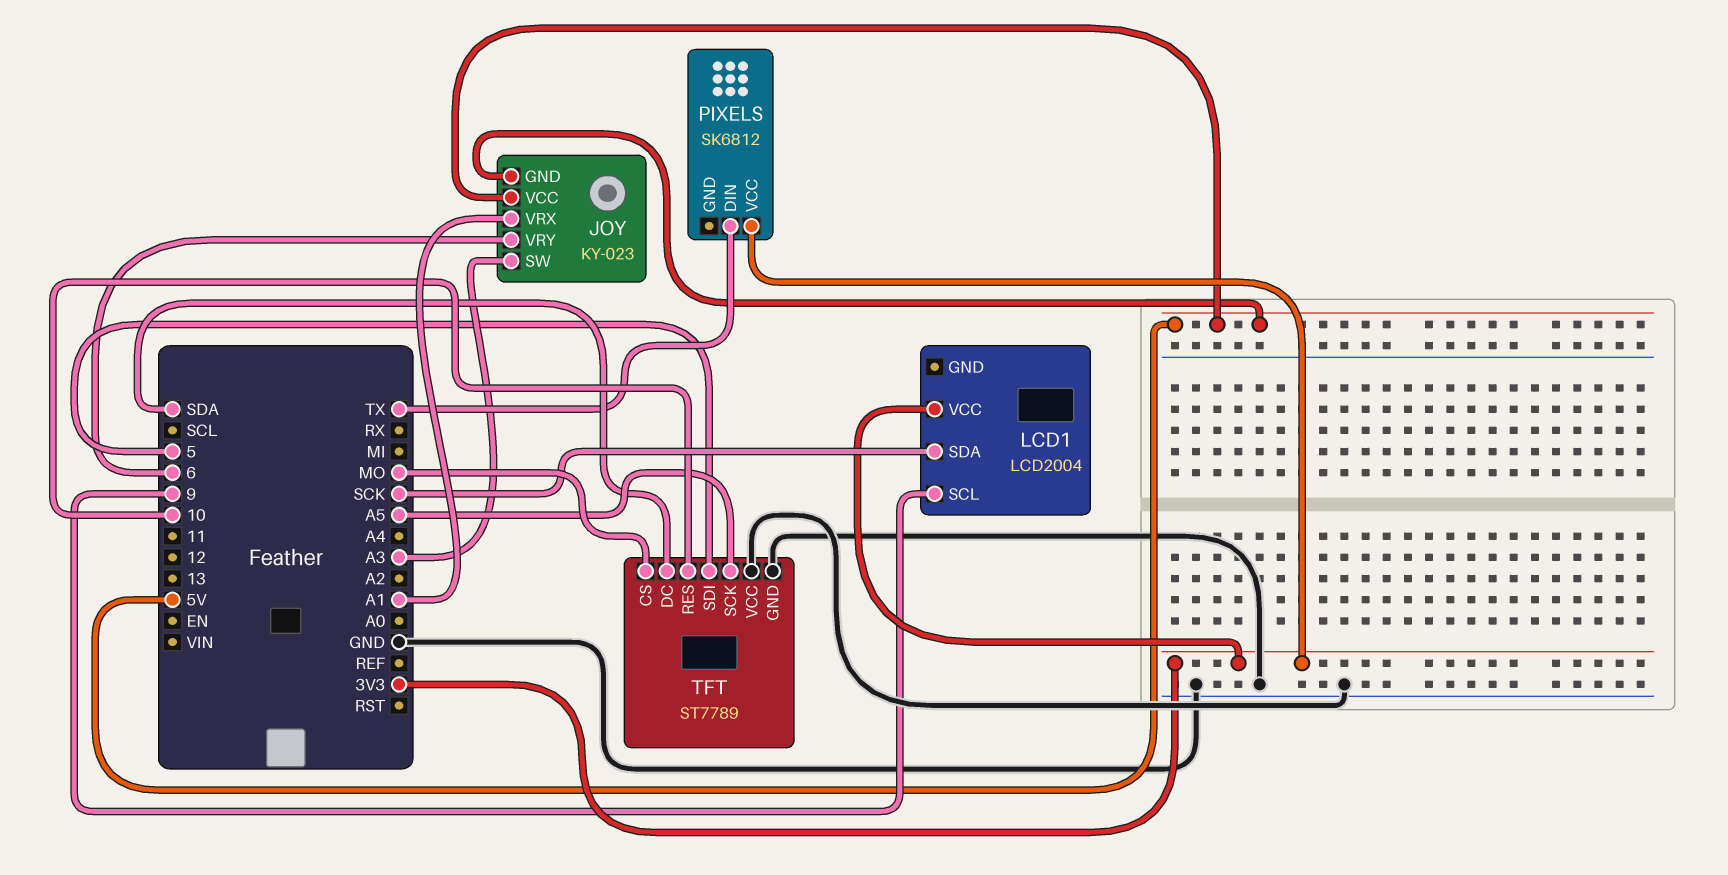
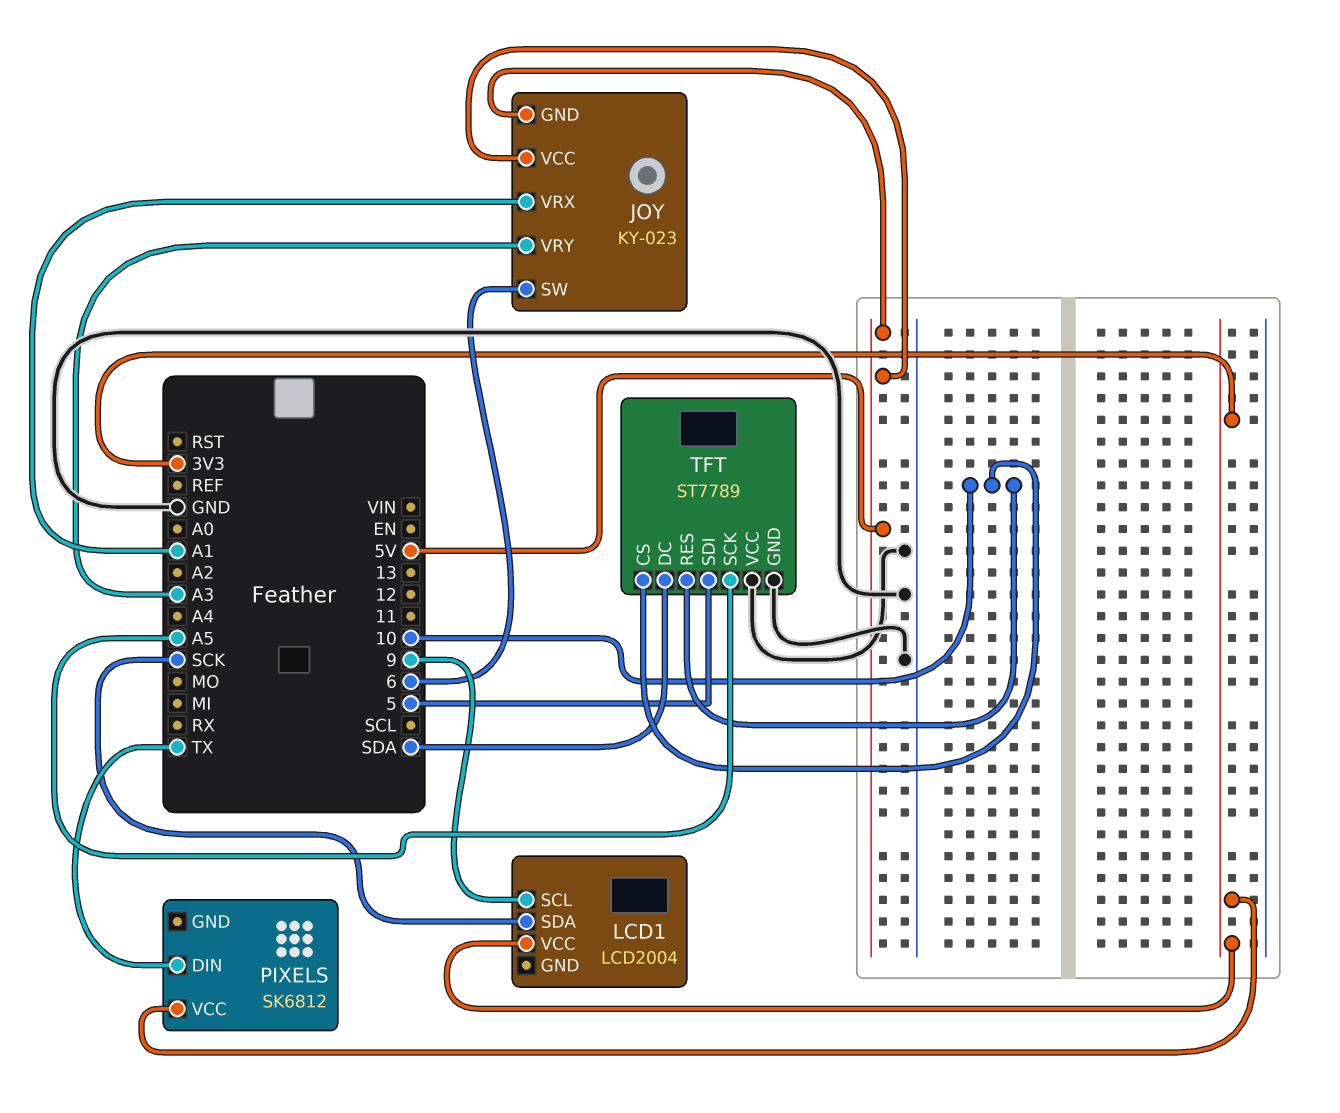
JOY pin SW: A3 -> 6
JOY pin VRY: 6 -> A3
TFT pin CS: MO -> 10

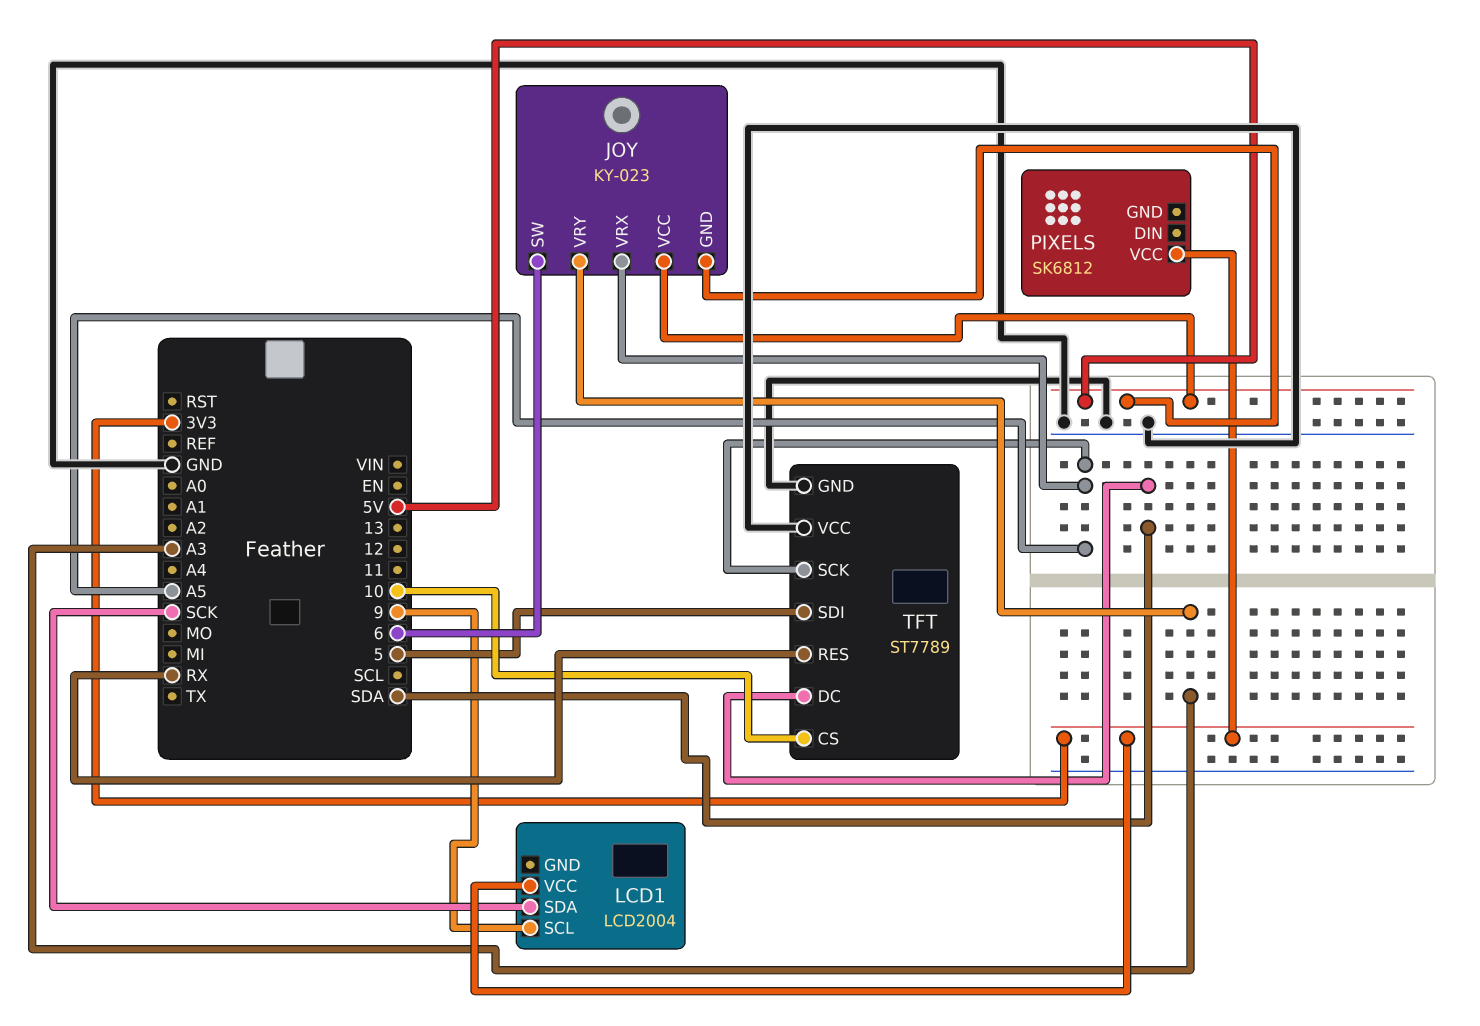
JOY pin VRX: A1 -> A5
PIXELS pin DIN: TX -> none
TFT pin RES: 10 -> RX

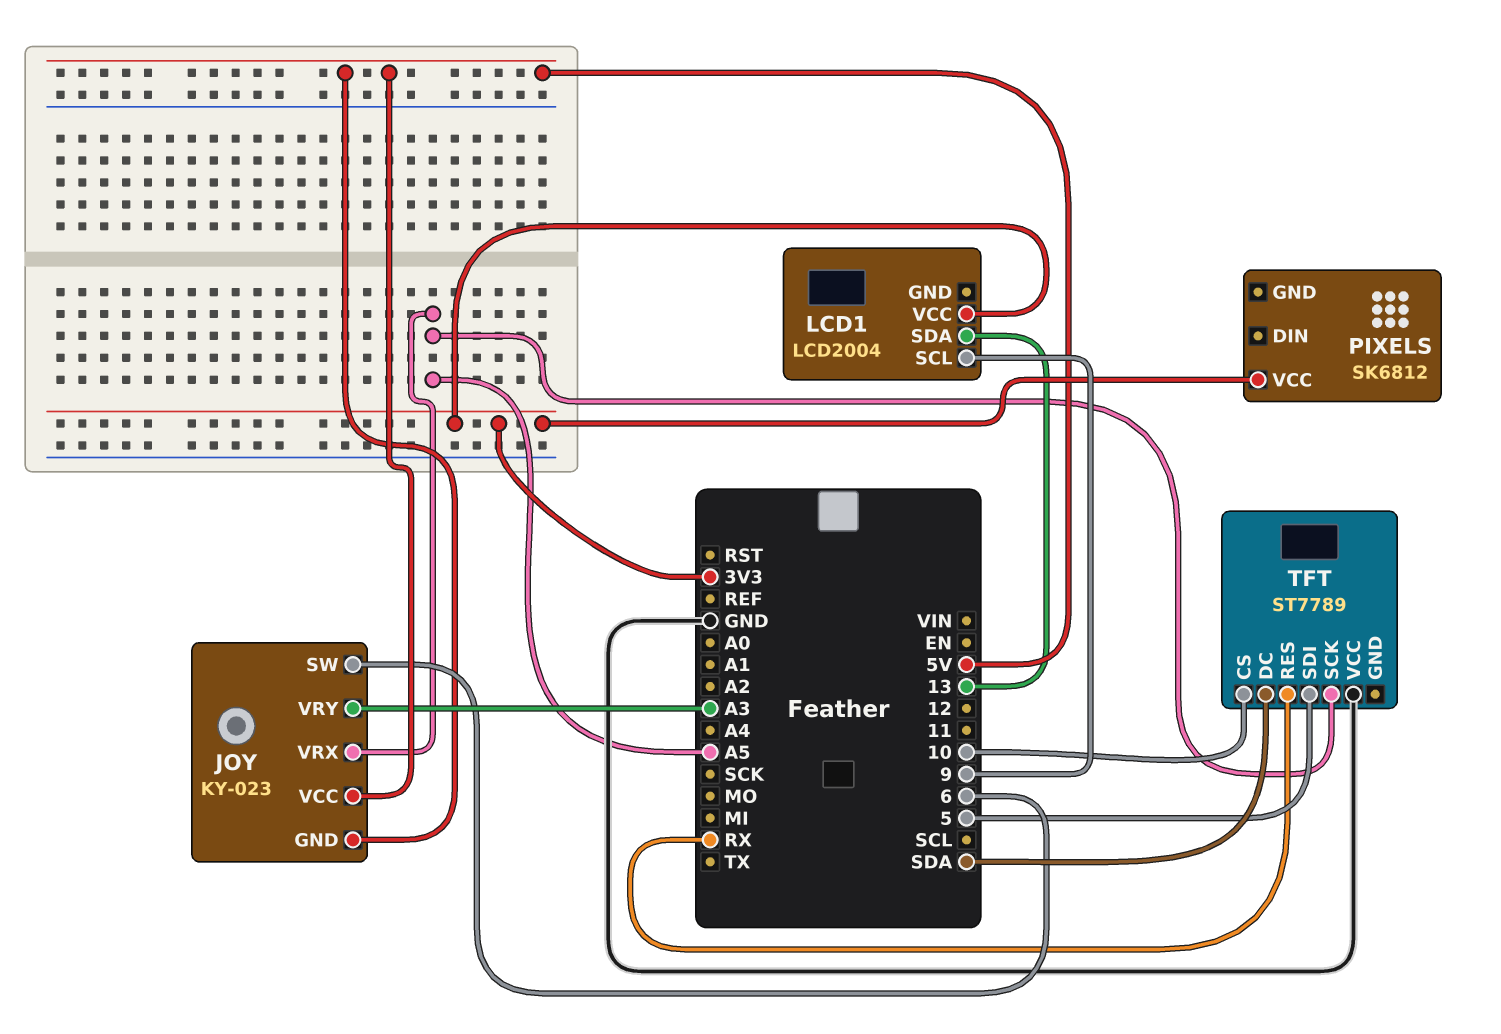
LCD1 pin SDA: SCK -> 13
TFT pin GND: GND -> none

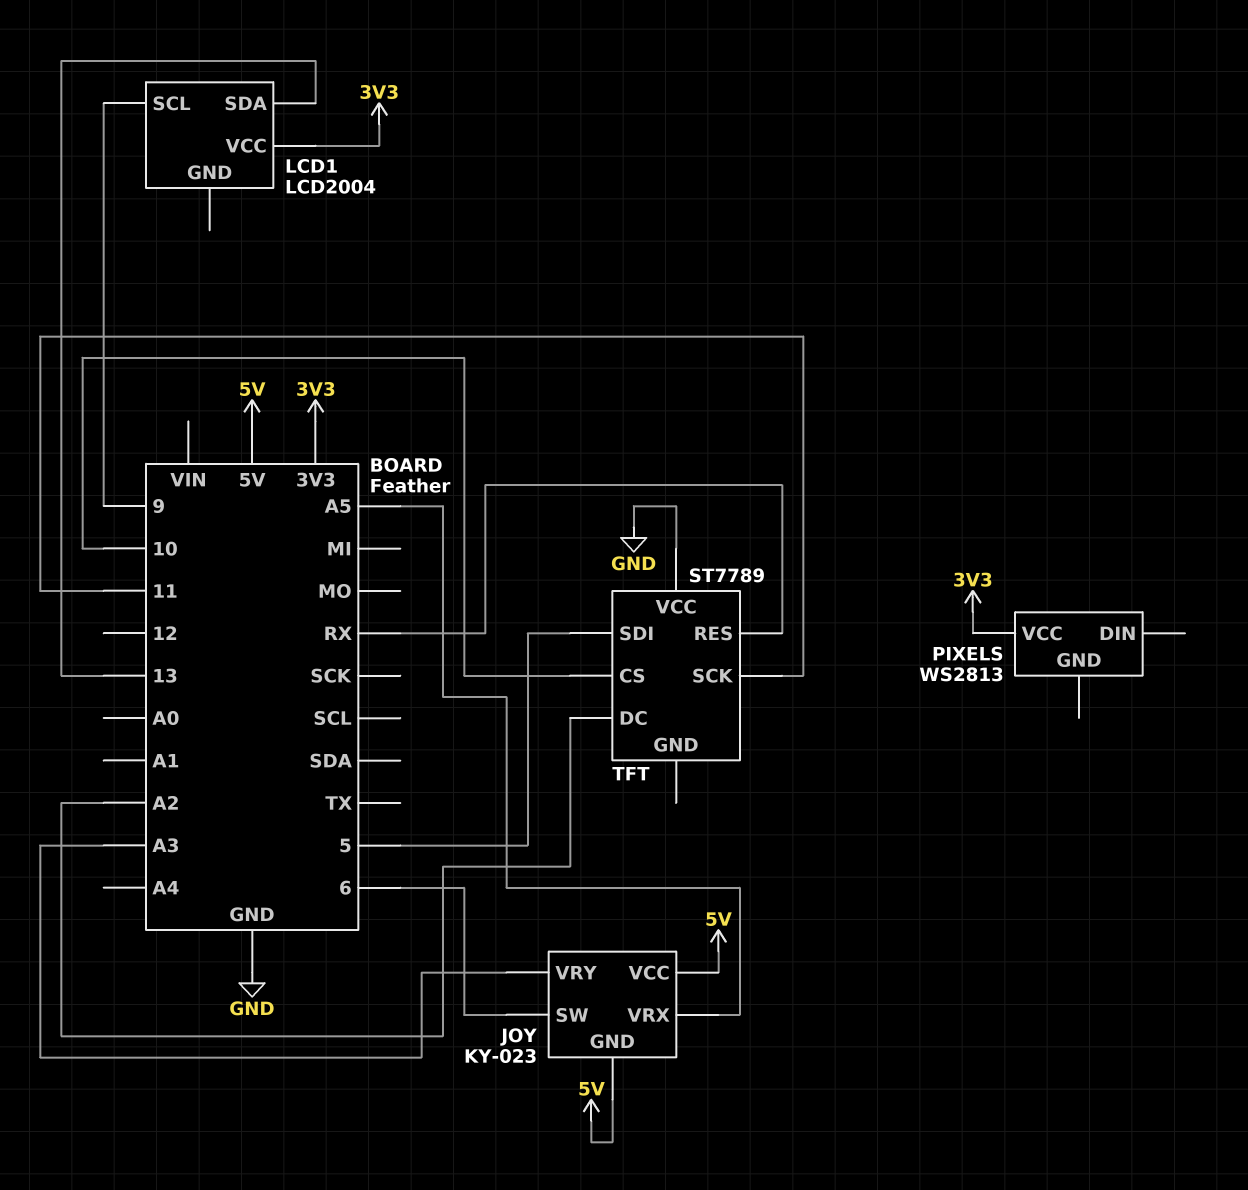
PIXELS: SK6812 -> WS2813
TFT pin DC: SDA -> A2
TFT pin SCK: A5 -> 11

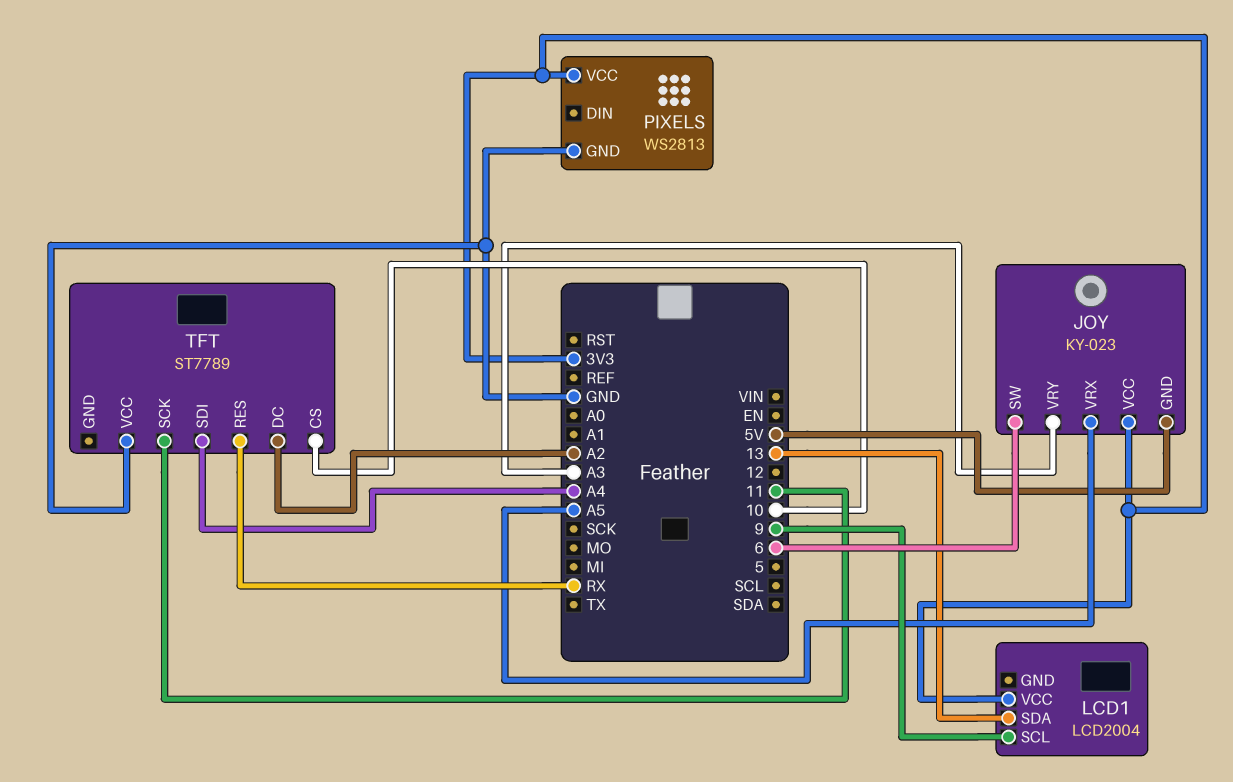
JOY pin VCC: 5V -> 3V3
PIXELS pin GND: none -> GND
TFT pin SDI: 5 -> A4

